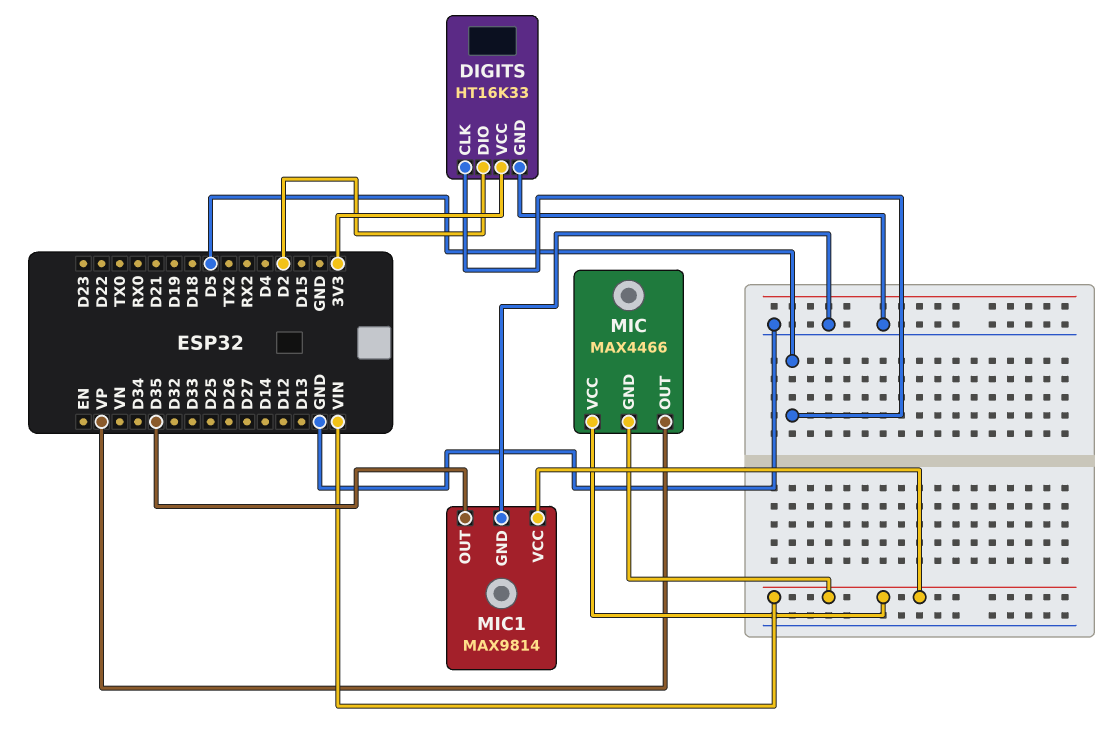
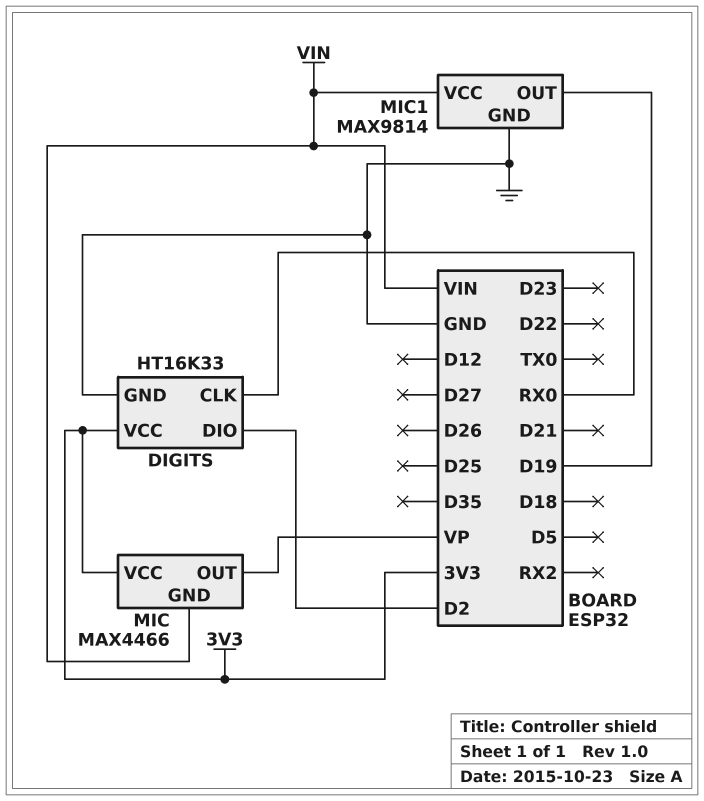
DIGITS pin CLK: D5 -> RX0
MIC pin VCC: VIN -> 3V3
MIC1 pin OUT: D35 -> D19

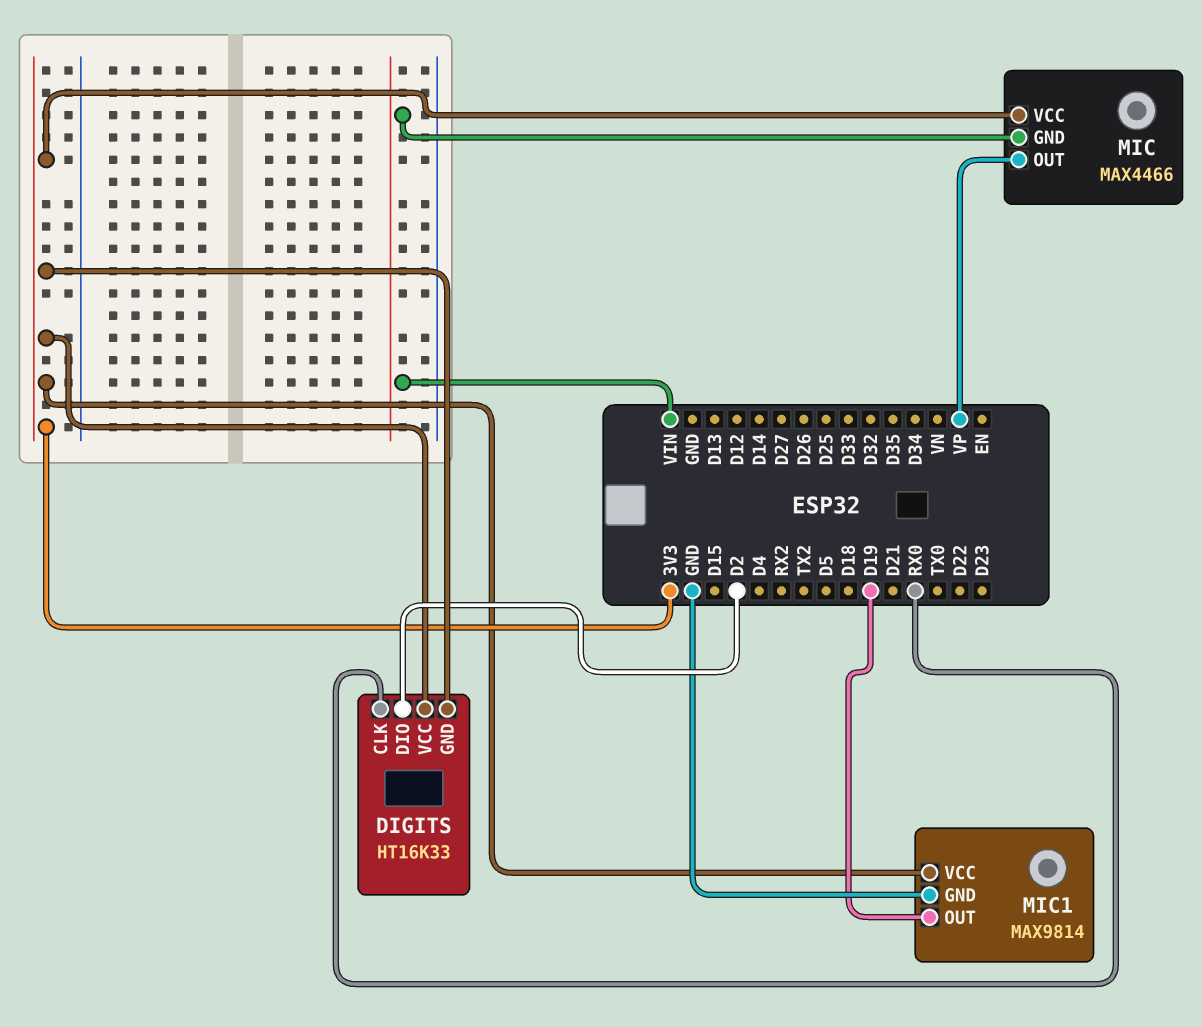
DIGITS pin GND: GND -> 3V3
MIC1 pin VCC: VIN -> 3V3

